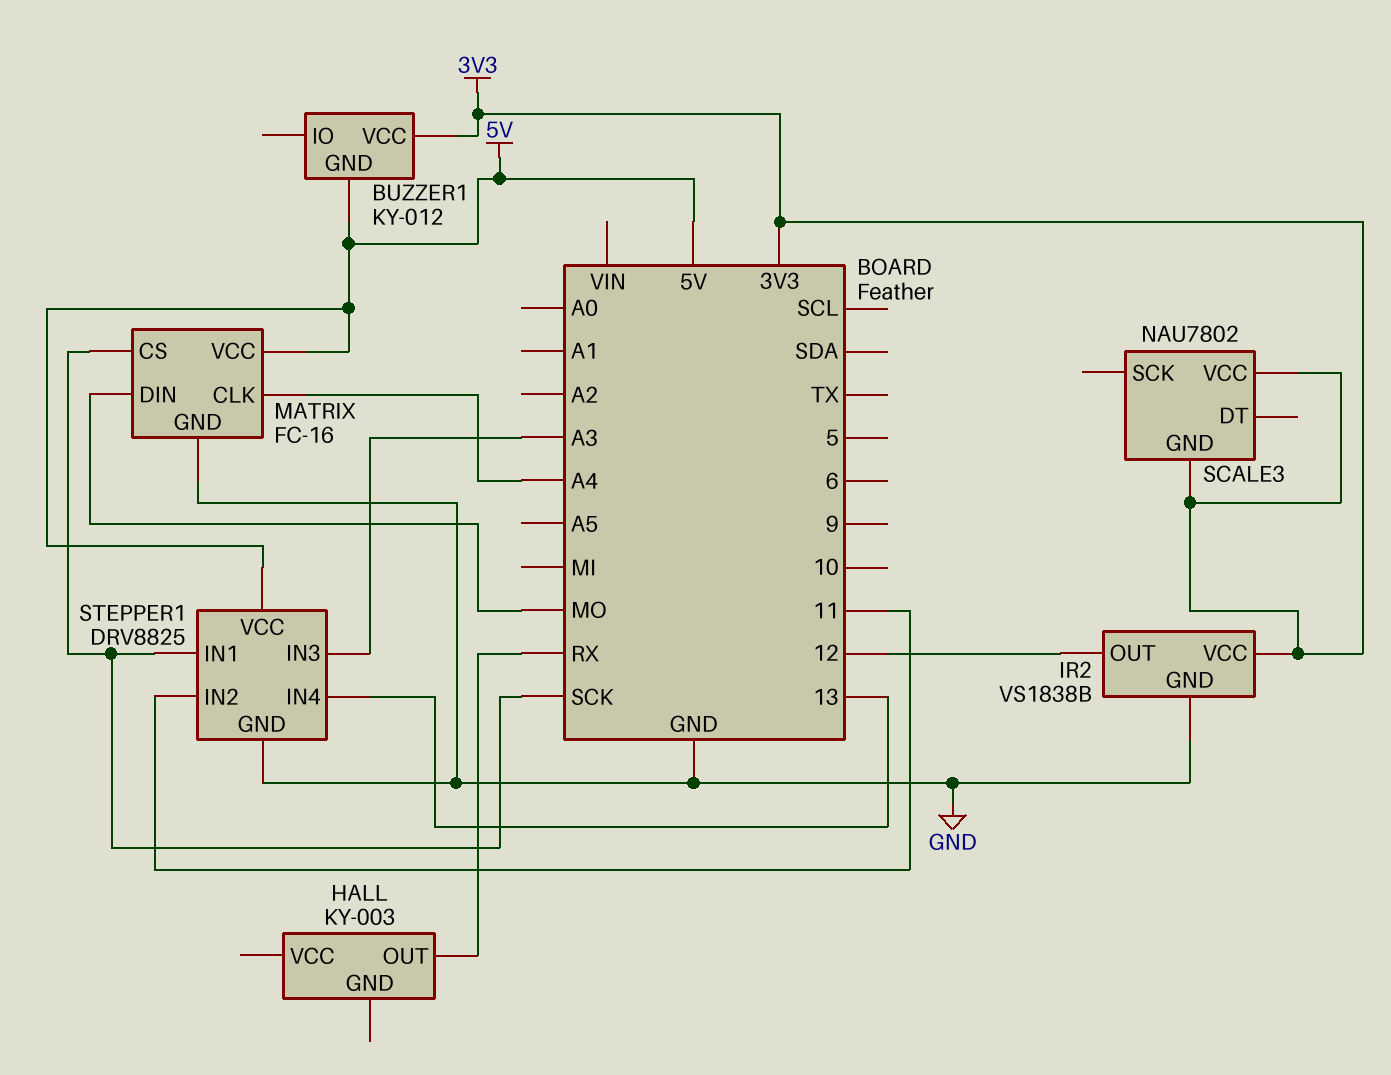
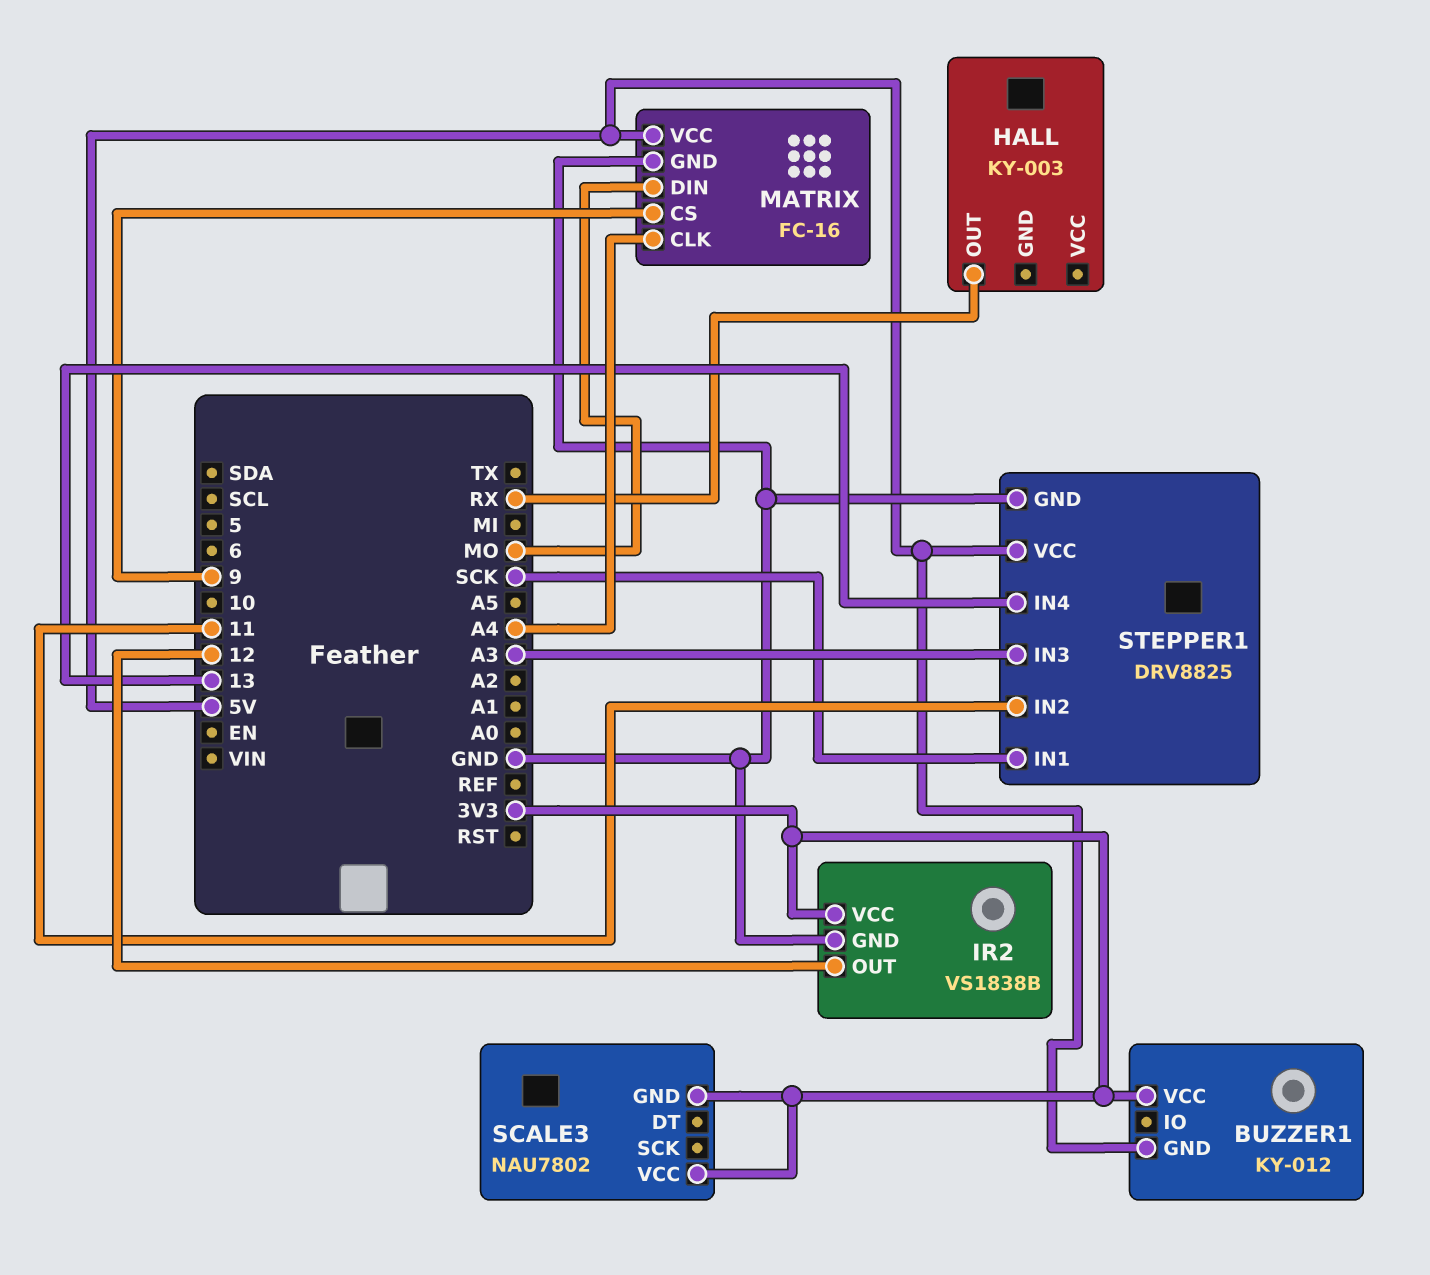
MATRIX pin CS: SCK -> 9

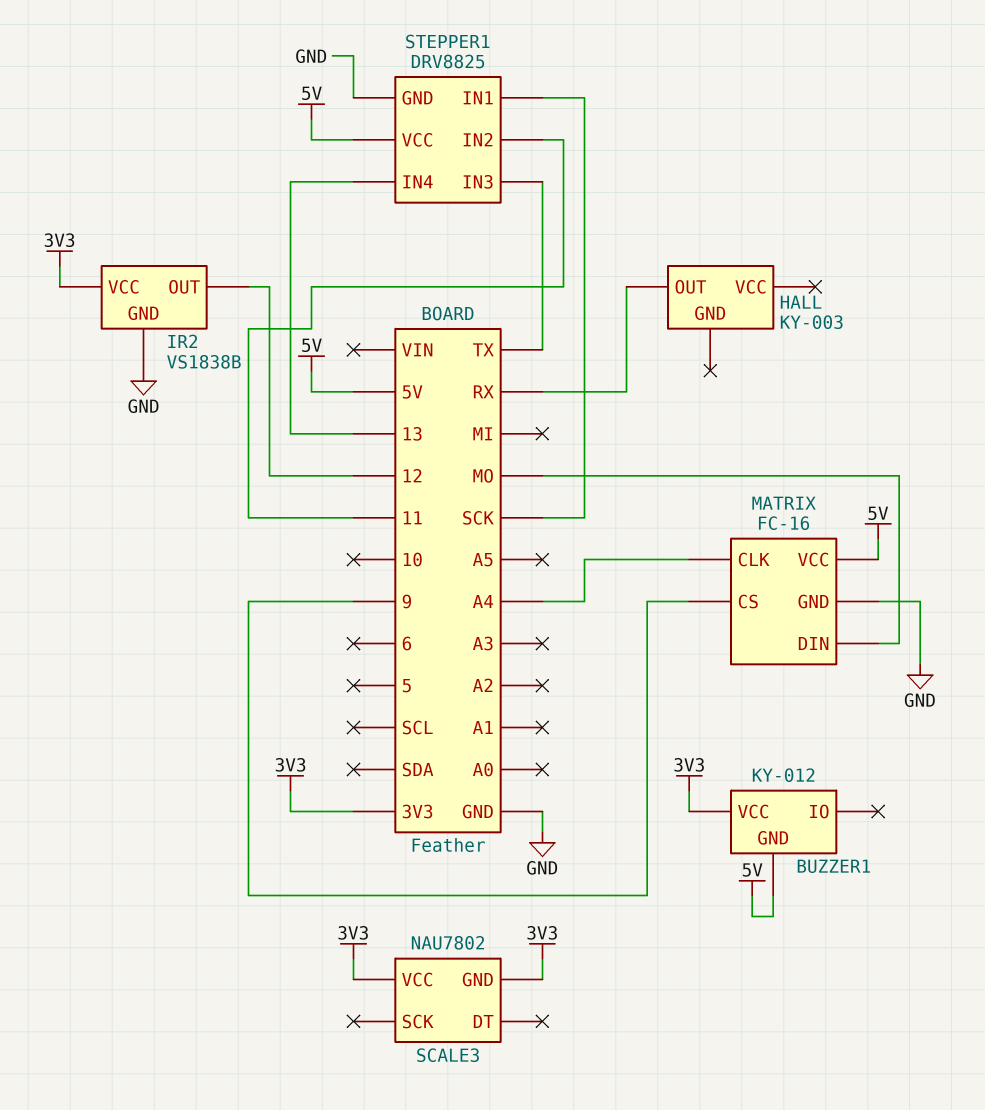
STEPPER1 pin IN3: A3 -> TX

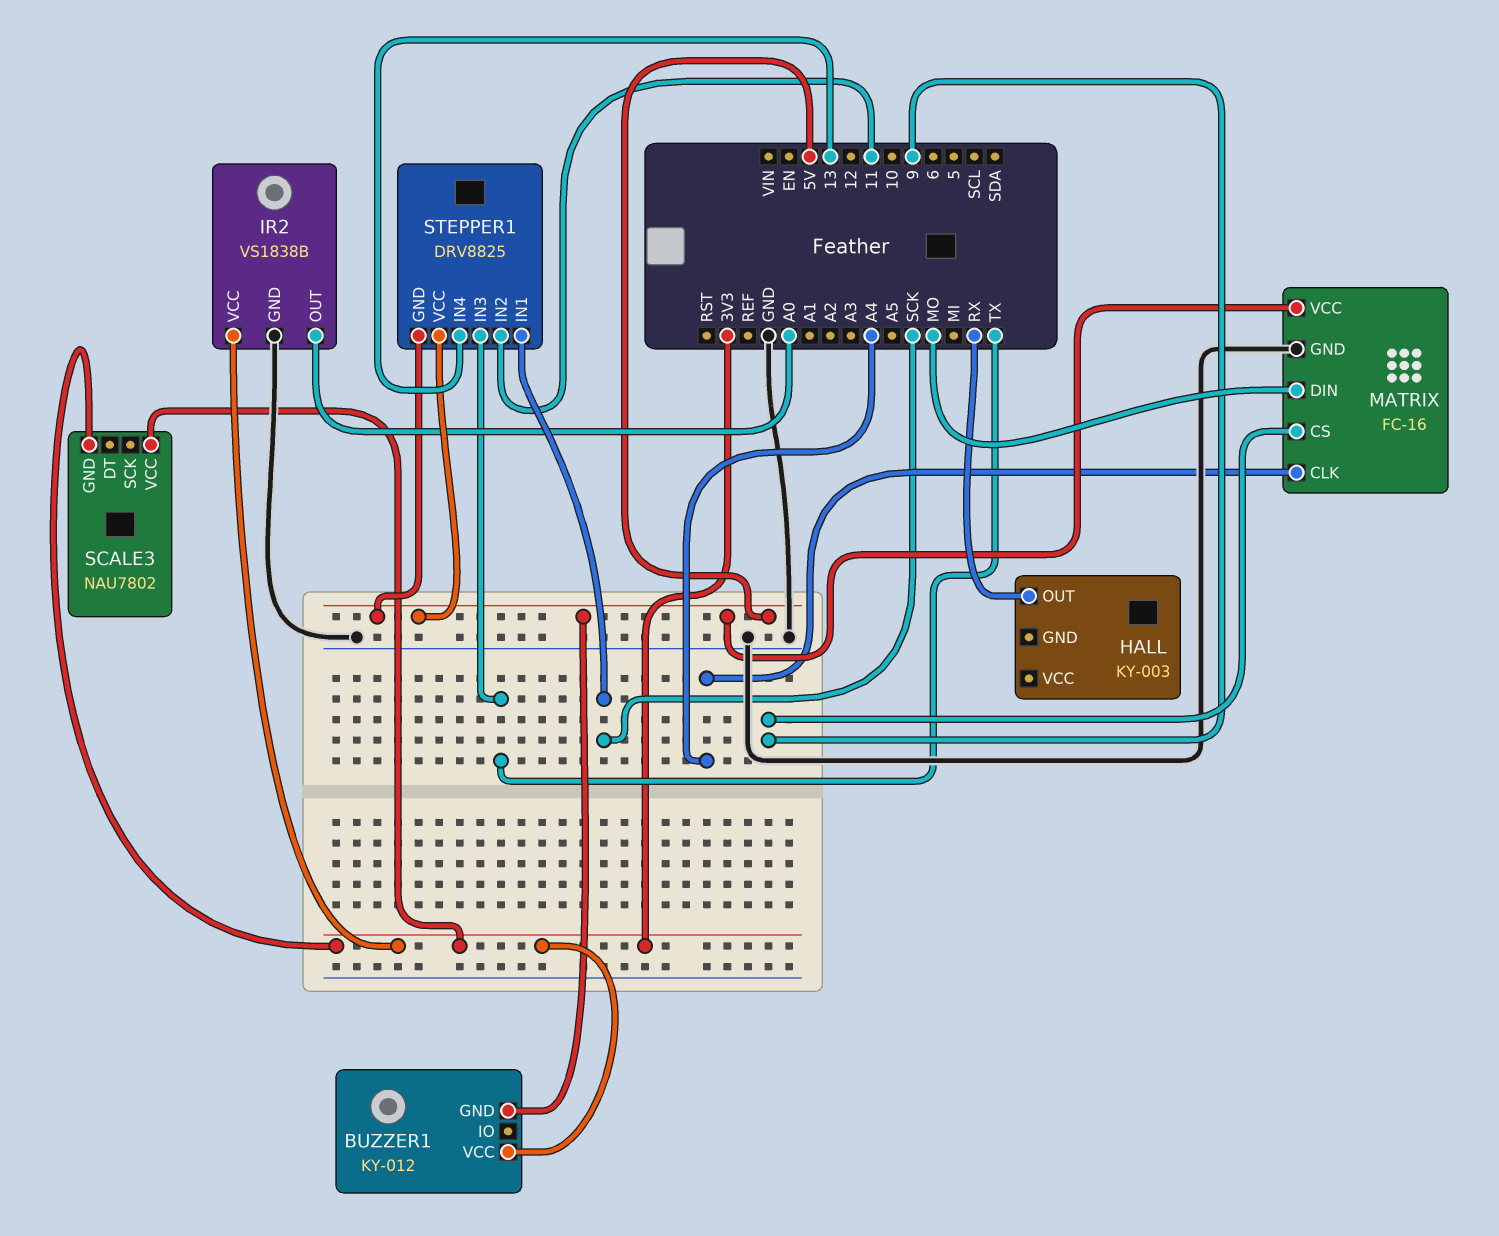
IR2 pin OUT: 12 -> A0
STEPPER1 pin GND: GND -> 5V

